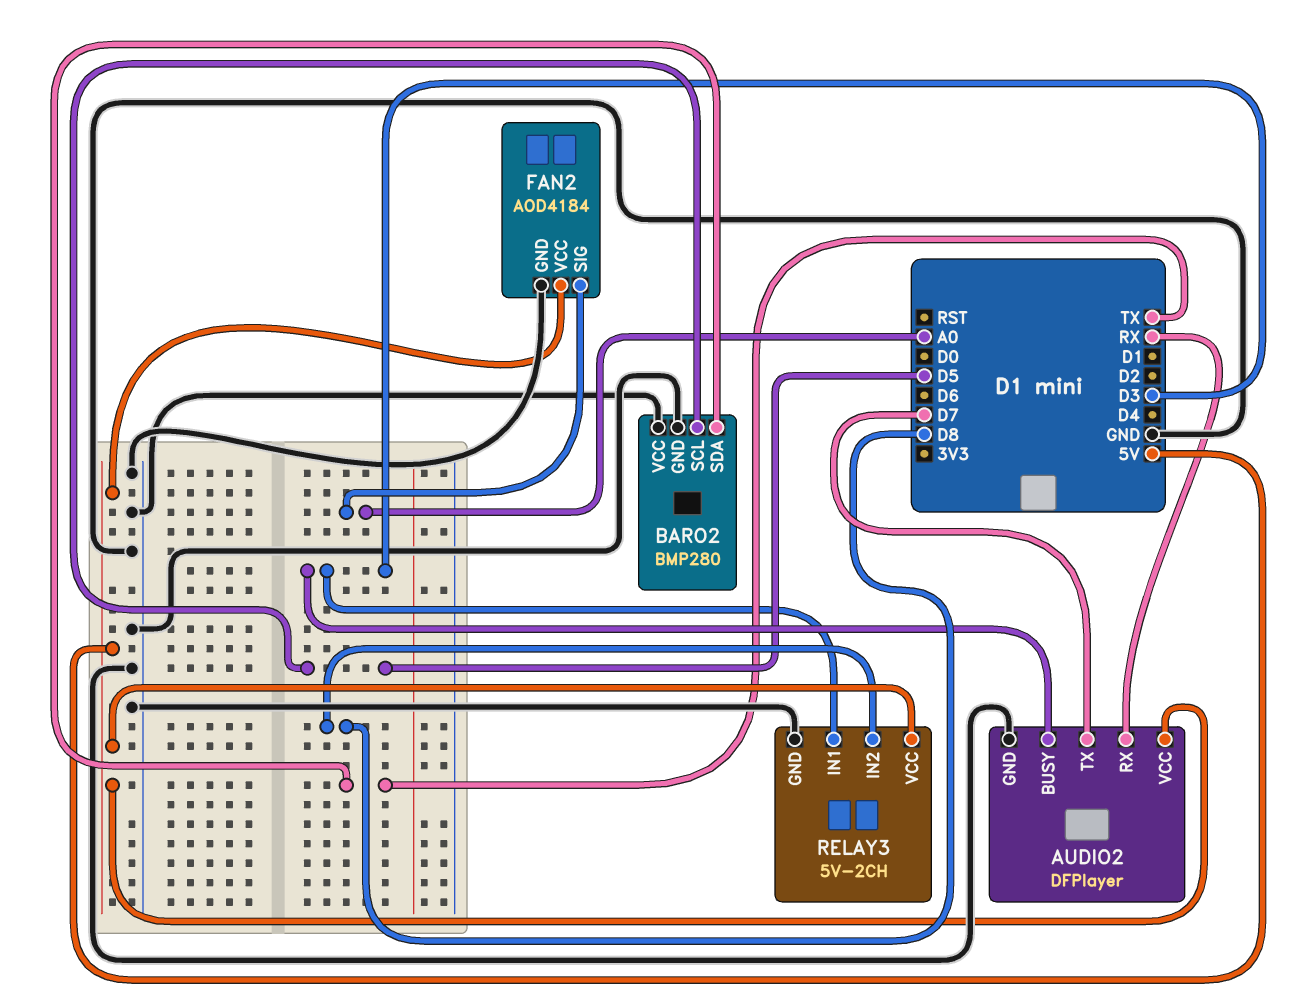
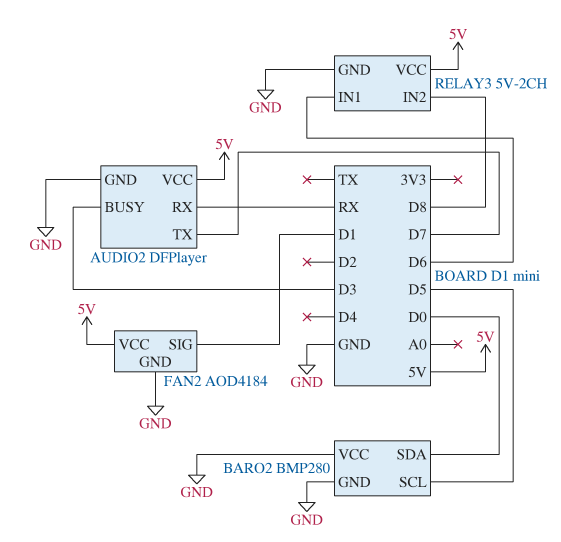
BARO2 pin SDA: TX -> D0
FAN2 pin SIG: A0 -> D1
RELAY3 pin IN1: D3 -> D6

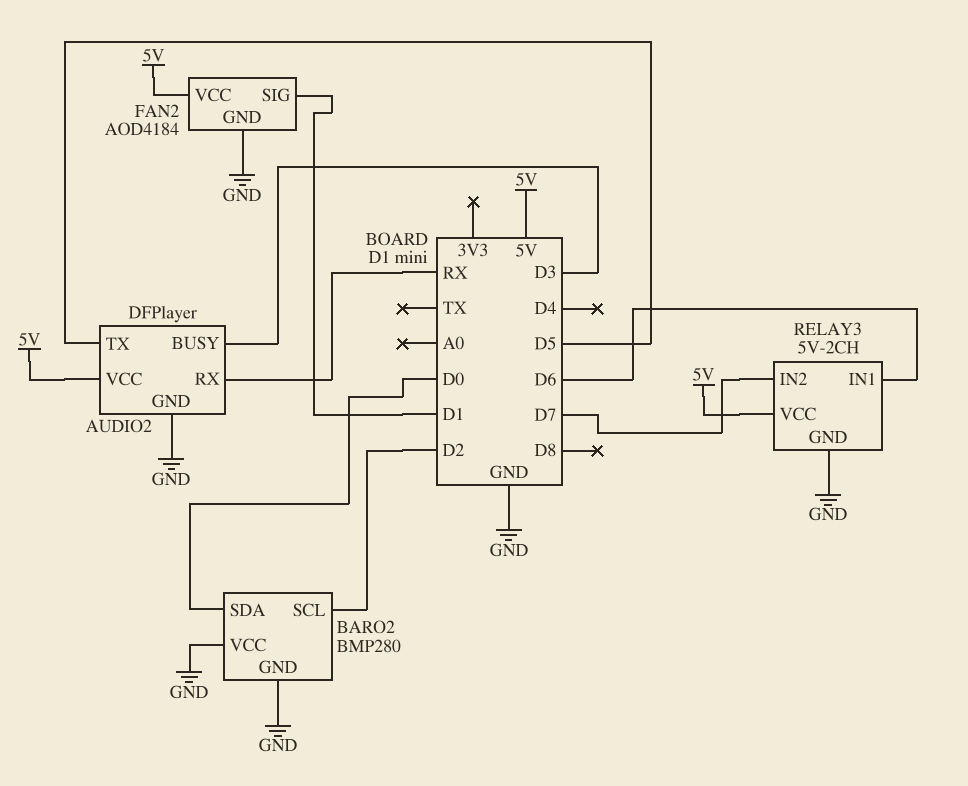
AUDIO2 pin TX: D7 -> D5
BARO2 pin SCL: D5 -> D2
RELAY3 pin IN2: D8 -> D7

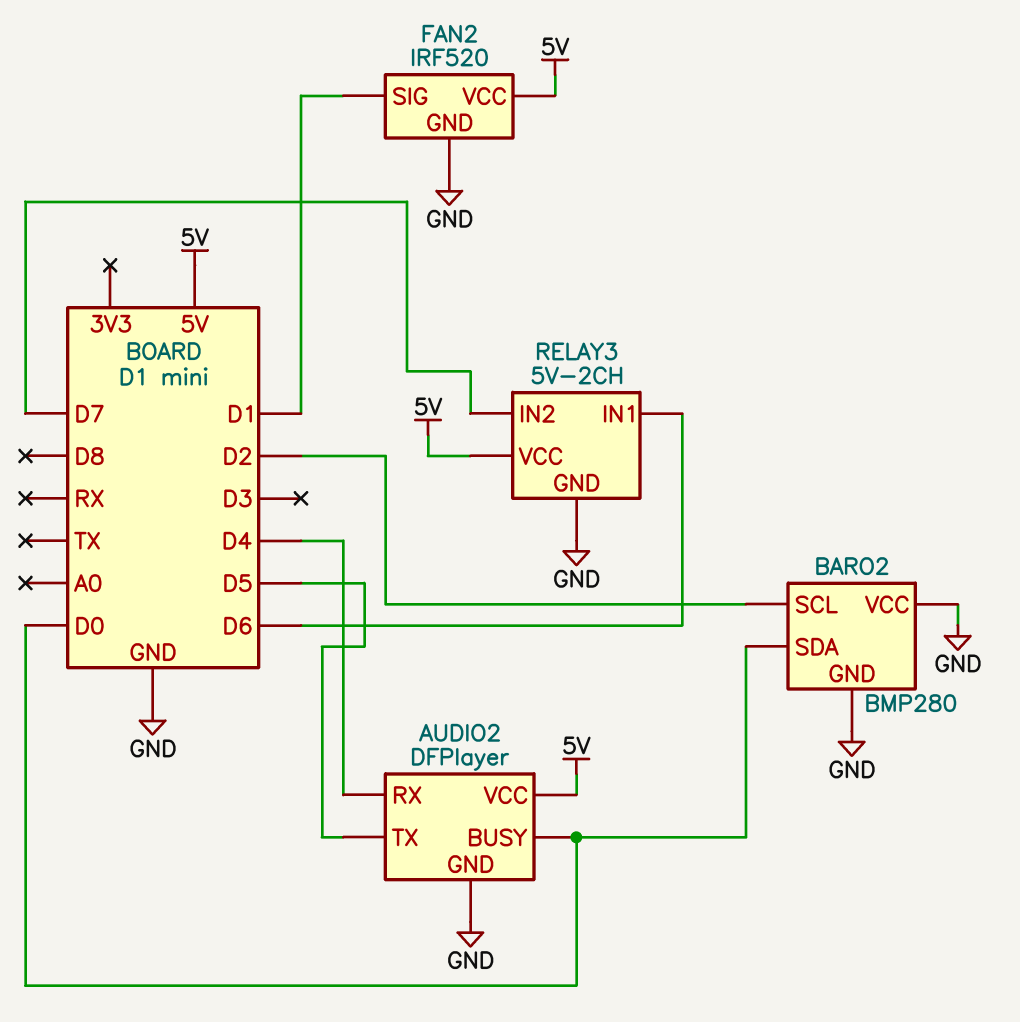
AUDIO2 pin BUSY: D3 -> D0
AUDIO2 pin RX: RX -> D4
FAN2: AOD4184 -> IRF520

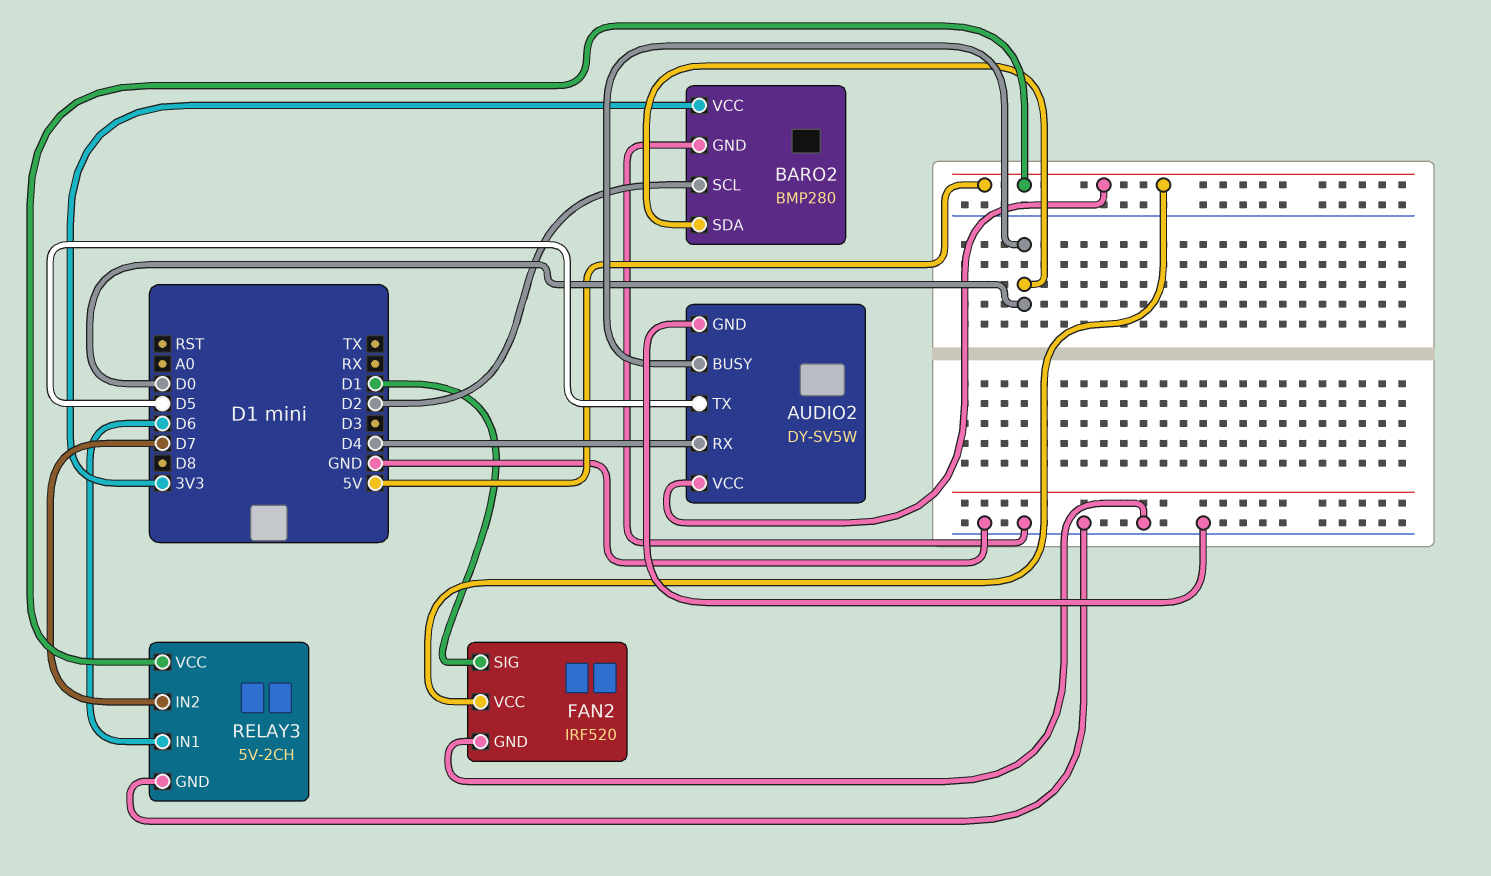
AUDIO2: DFPlayer -> DY-SV5W
BARO2 pin VCC: GND -> 3V3

